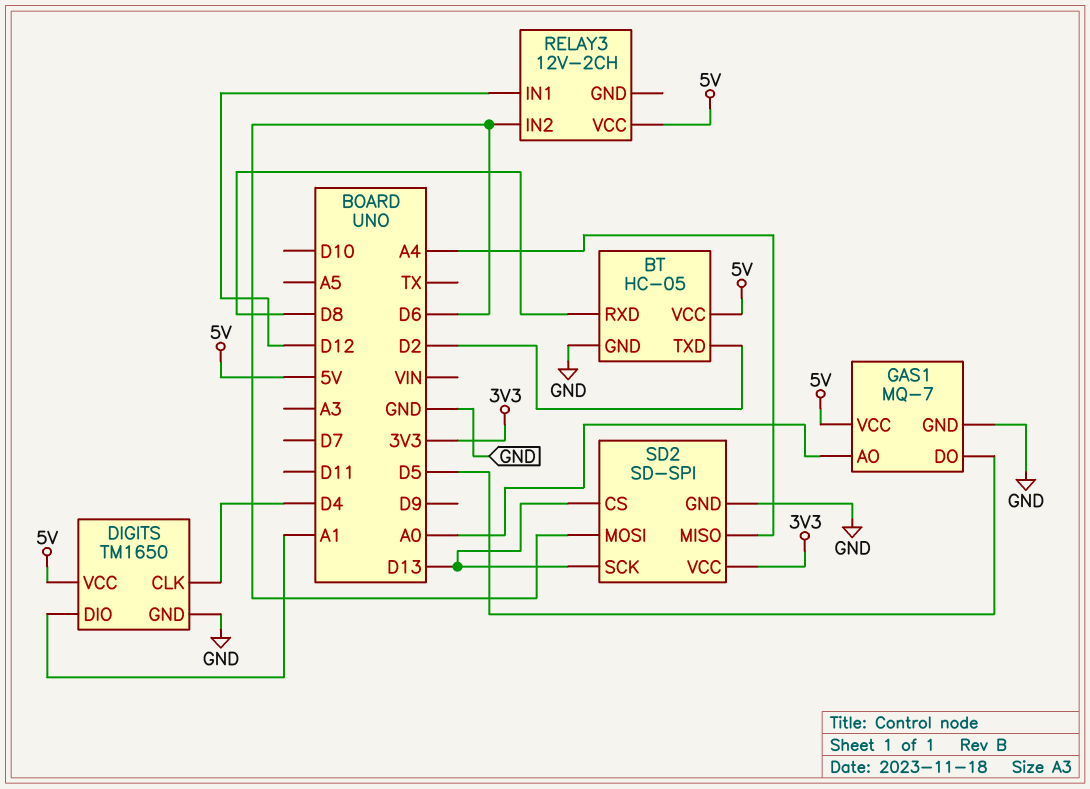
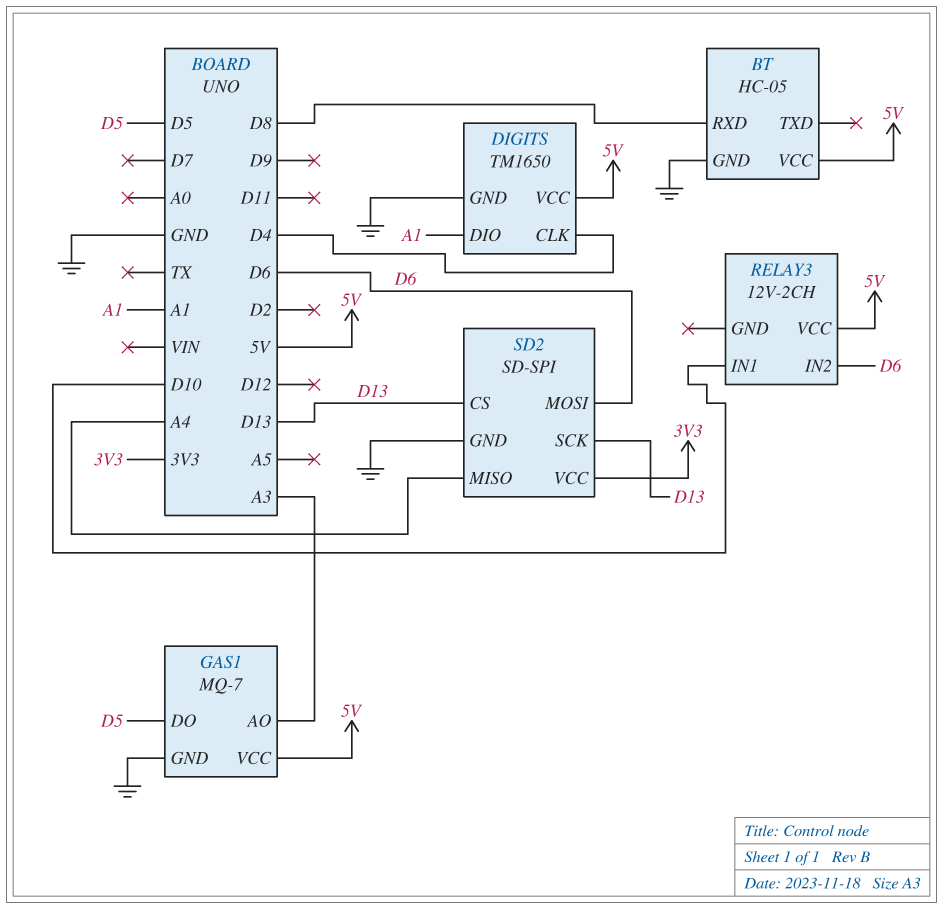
BT pin TXD: D2 -> none
GAS1 pin AO: A0 -> A3
RELAY3 pin IN1: D12 -> D10

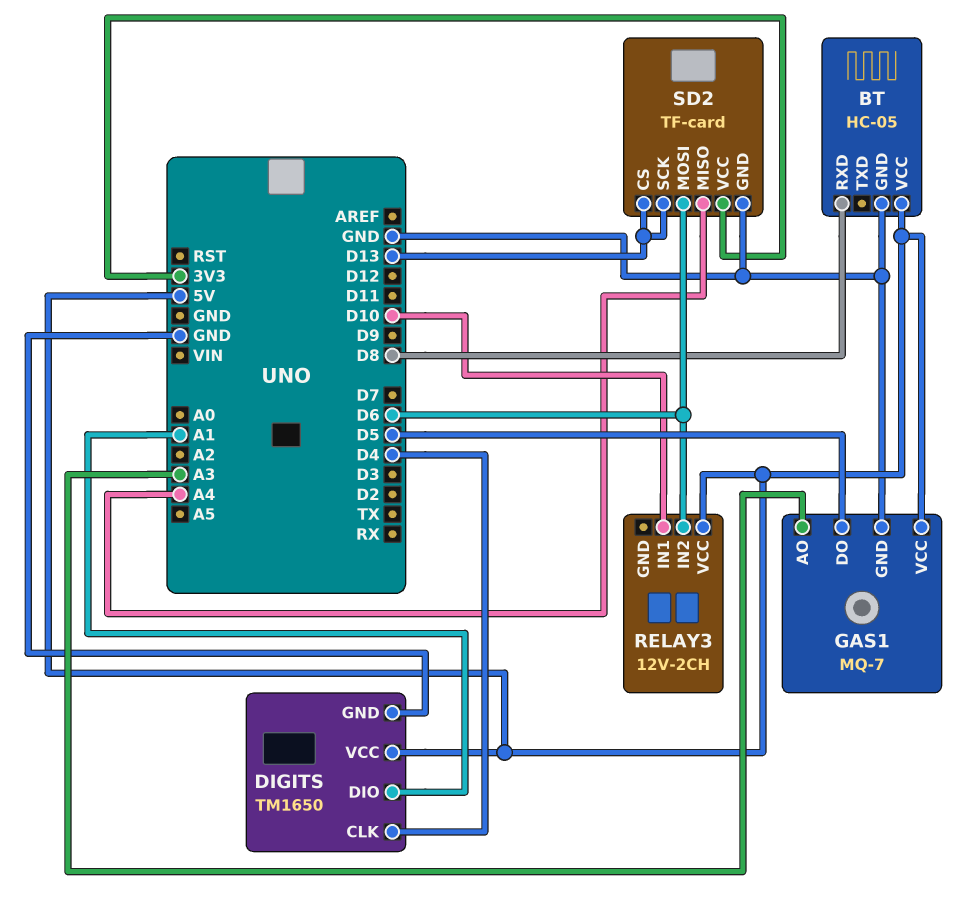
SD2: SD-SPI -> TF-card

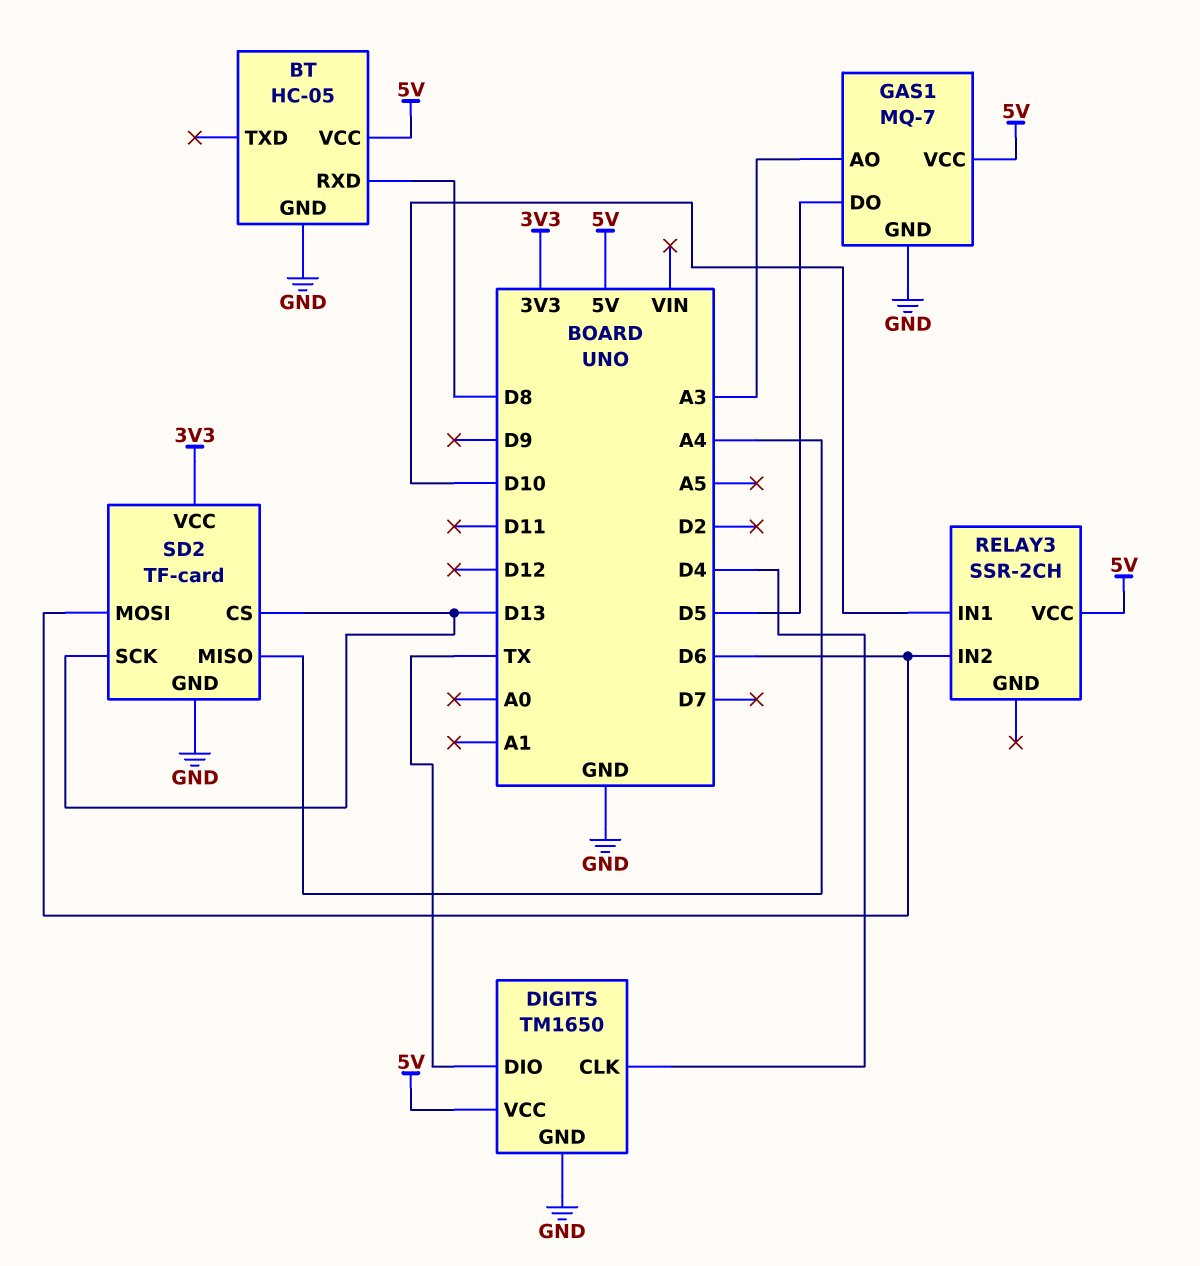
DIGITS pin DIO: A1 -> TX
RELAY3: 12V-2CH -> SSR-2CH

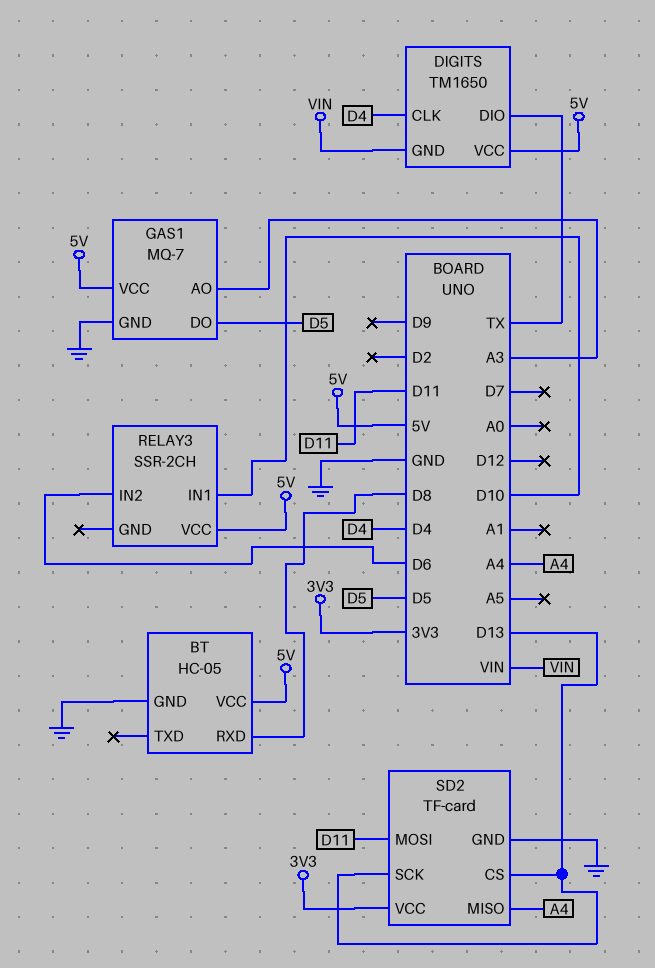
DIGITS pin GND: GND -> VIN
SD2 pin MOSI: D6 -> D11

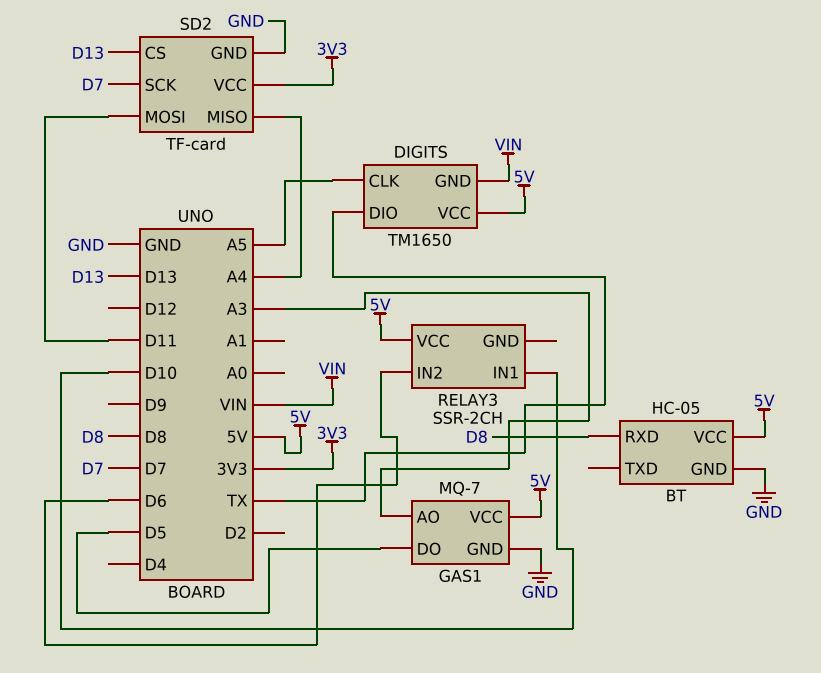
DIGITS pin CLK: D4 -> A5
SD2 pin SCK: D13 -> D7

